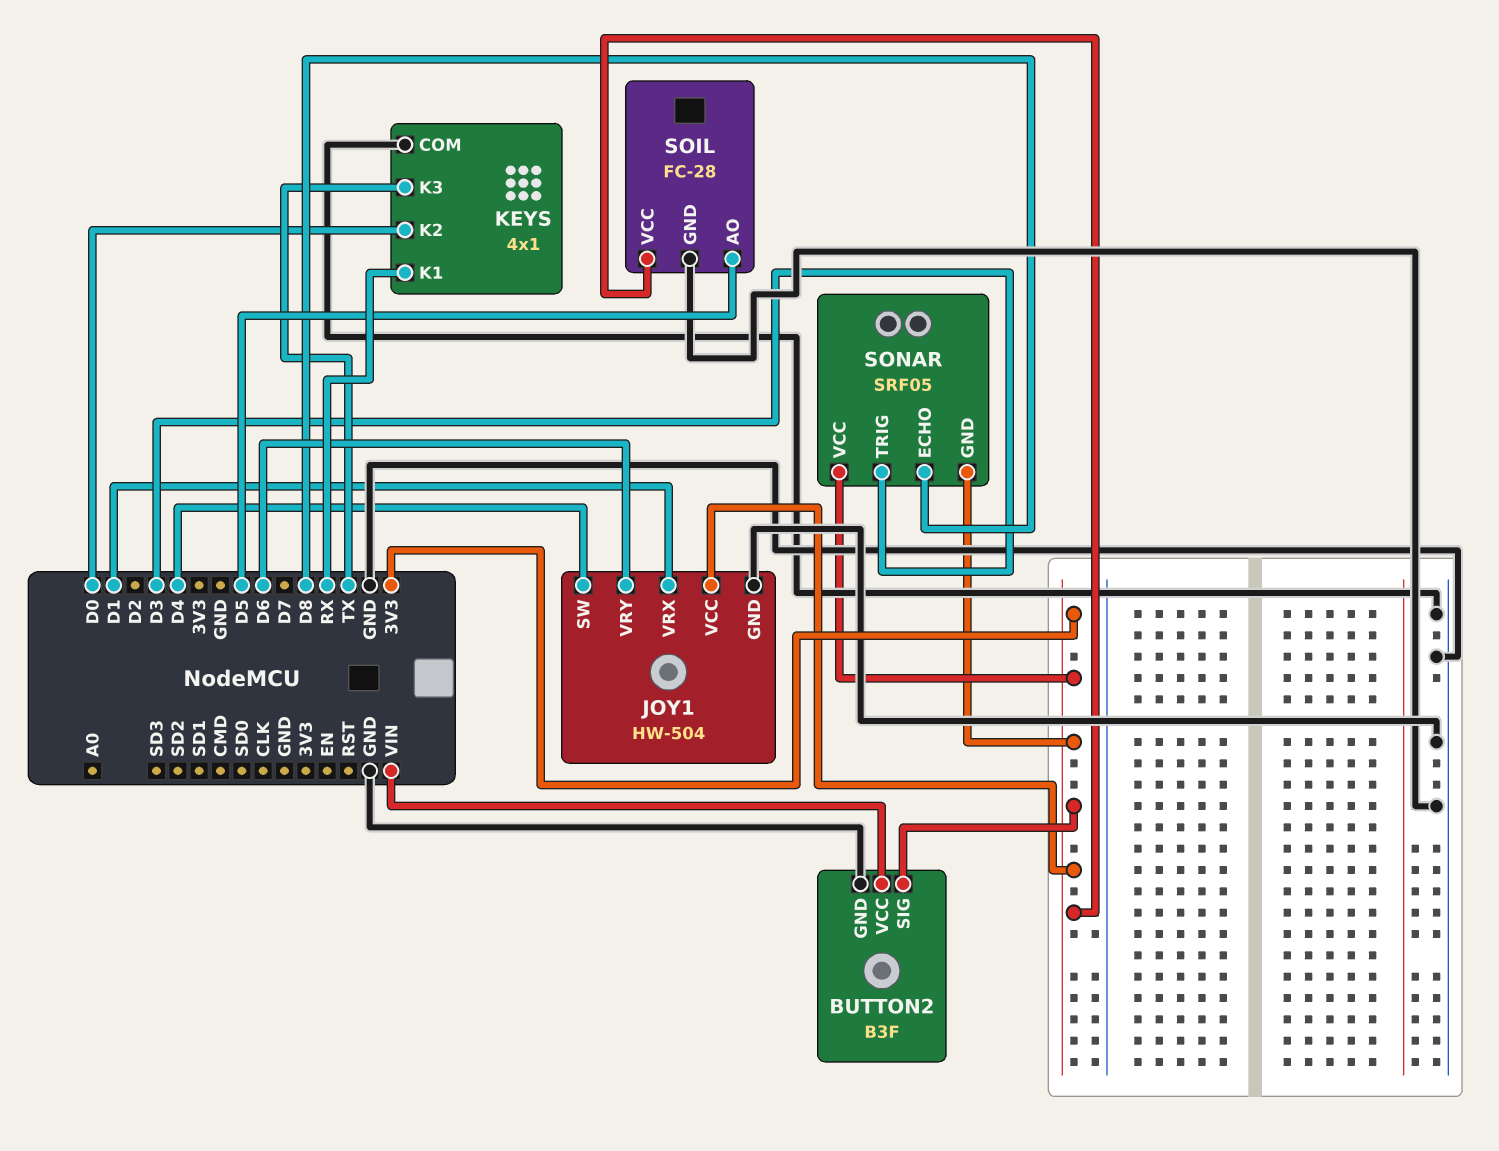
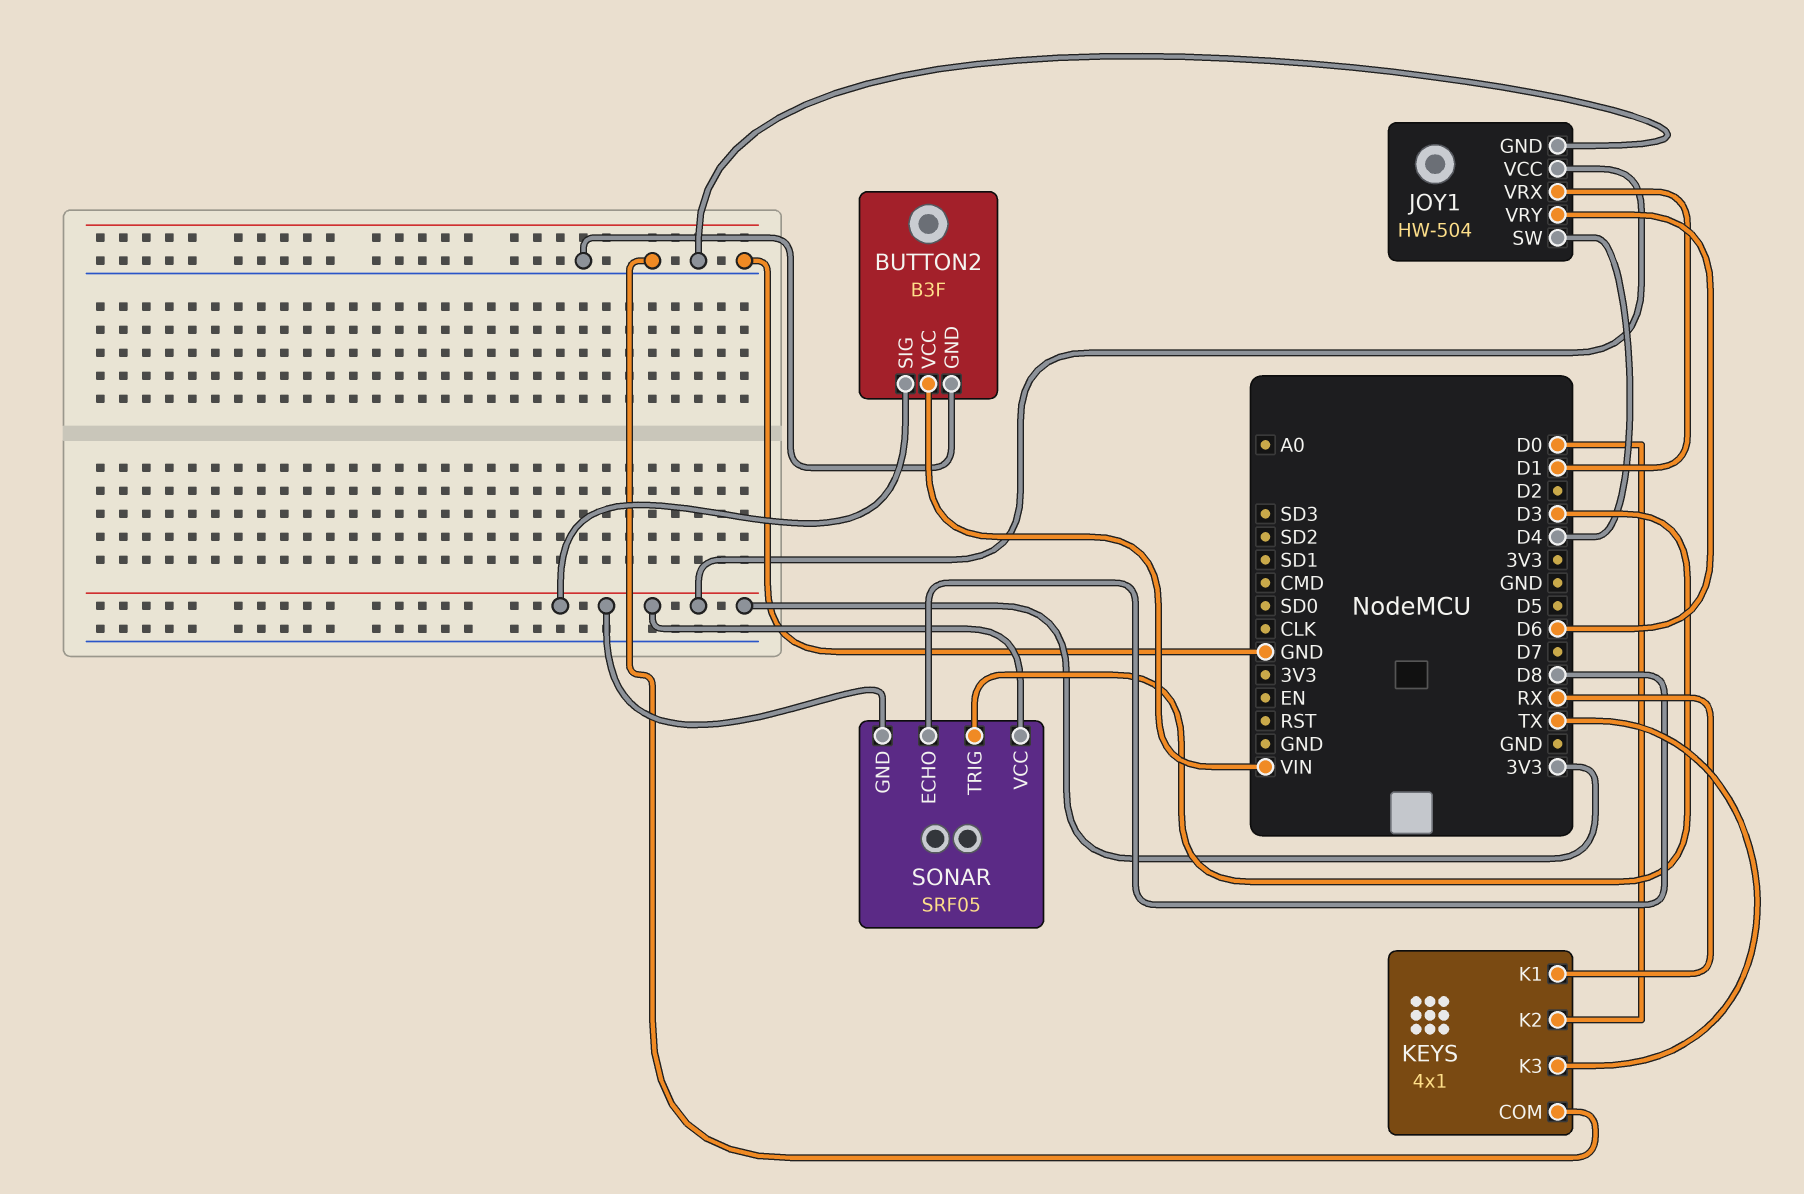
SOIL: FC-28 -> none
SOIL pin AO: D5 -> none
SOIL pin GND: GND -> none
SOIL pin VCC: 3V3 -> none

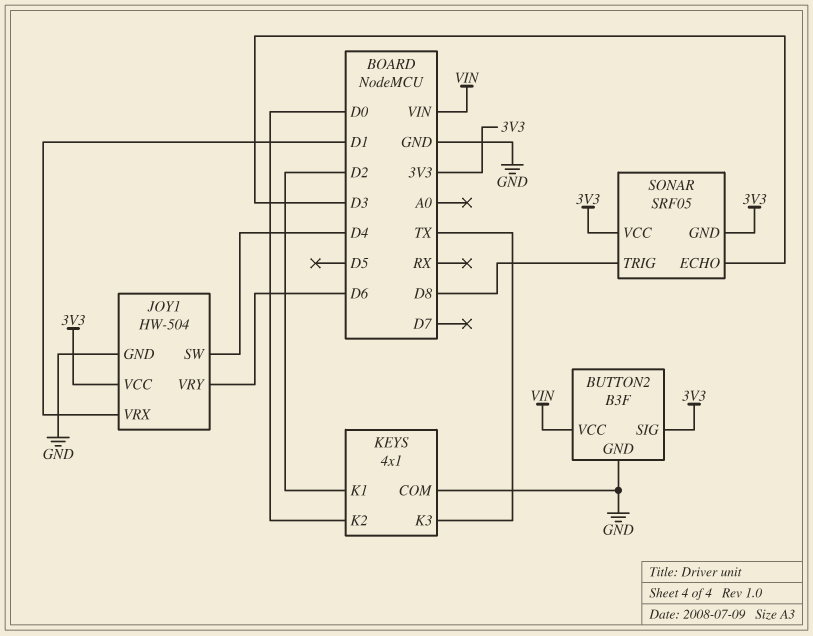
KEYS pin K1: RX -> D2
SONAR pin ECHO: D8 -> D3
SONAR pin TRIG: D3 -> D8

